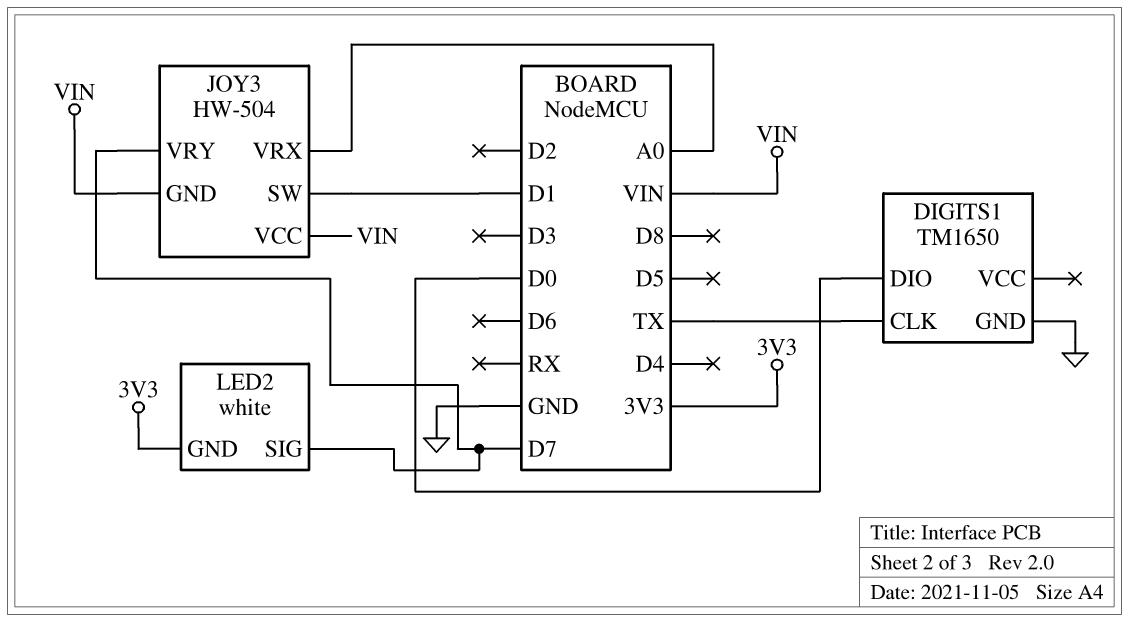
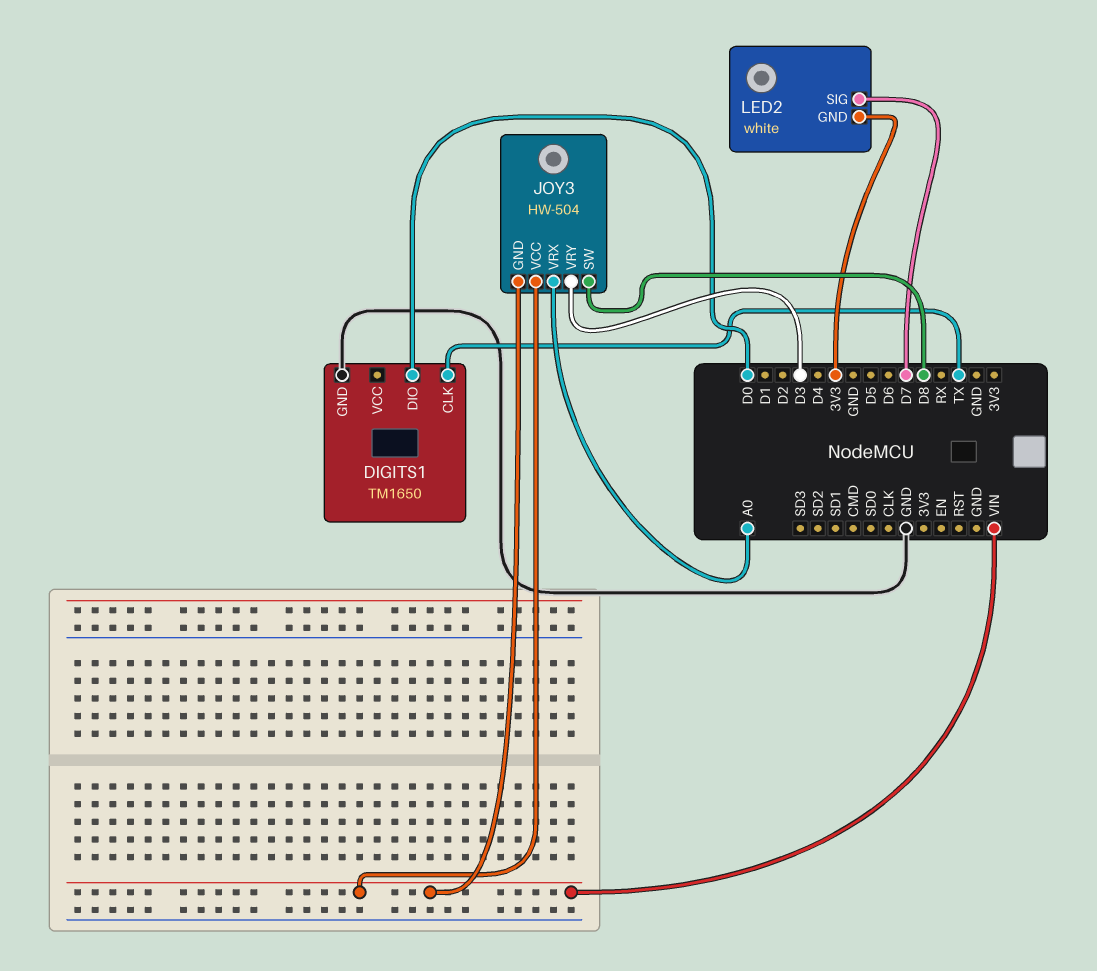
JOY3 pin SW: D1 -> D8
JOY3 pin VRY: D7 -> D3

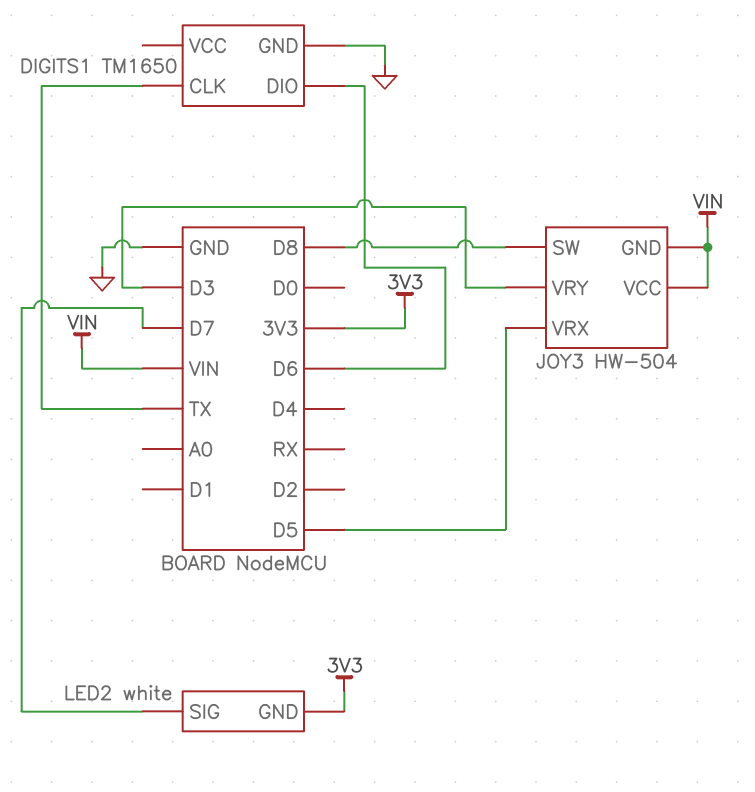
DIGITS1 pin DIO: D0 -> D6
JOY3 pin VRX: A0 -> D5

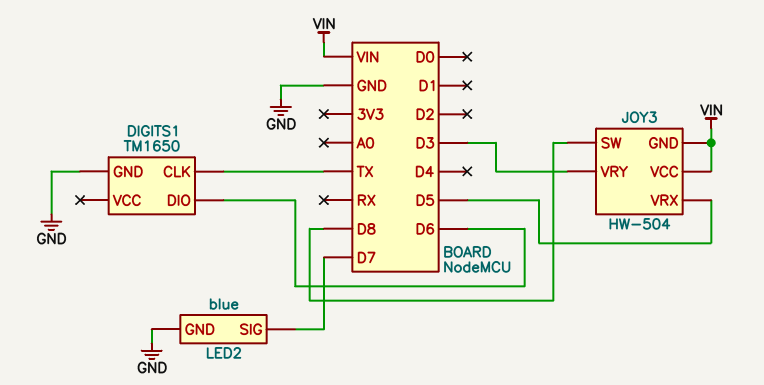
LED2: white -> blue
LED2 pin GND: 3V3 -> GND

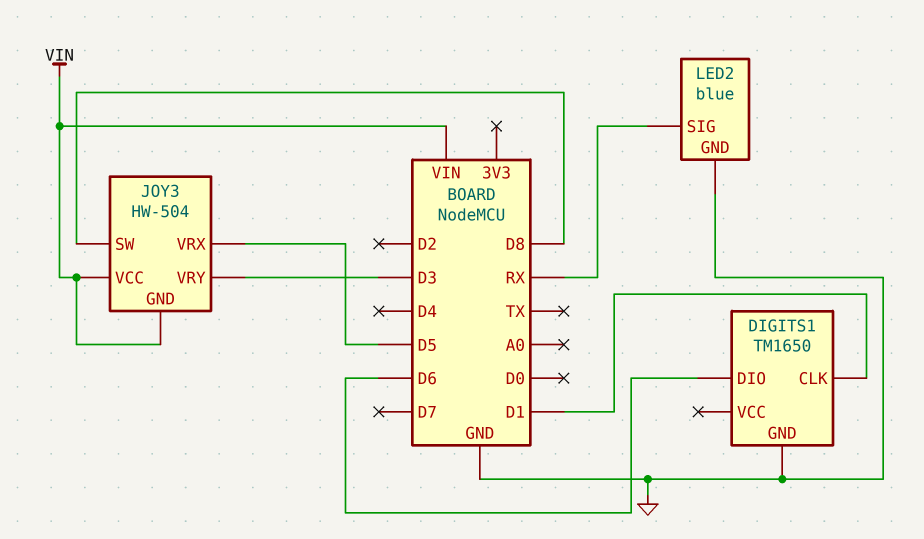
DIGITS1 pin CLK: TX -> D1
LED2 pin SIG: D7 -> RX

